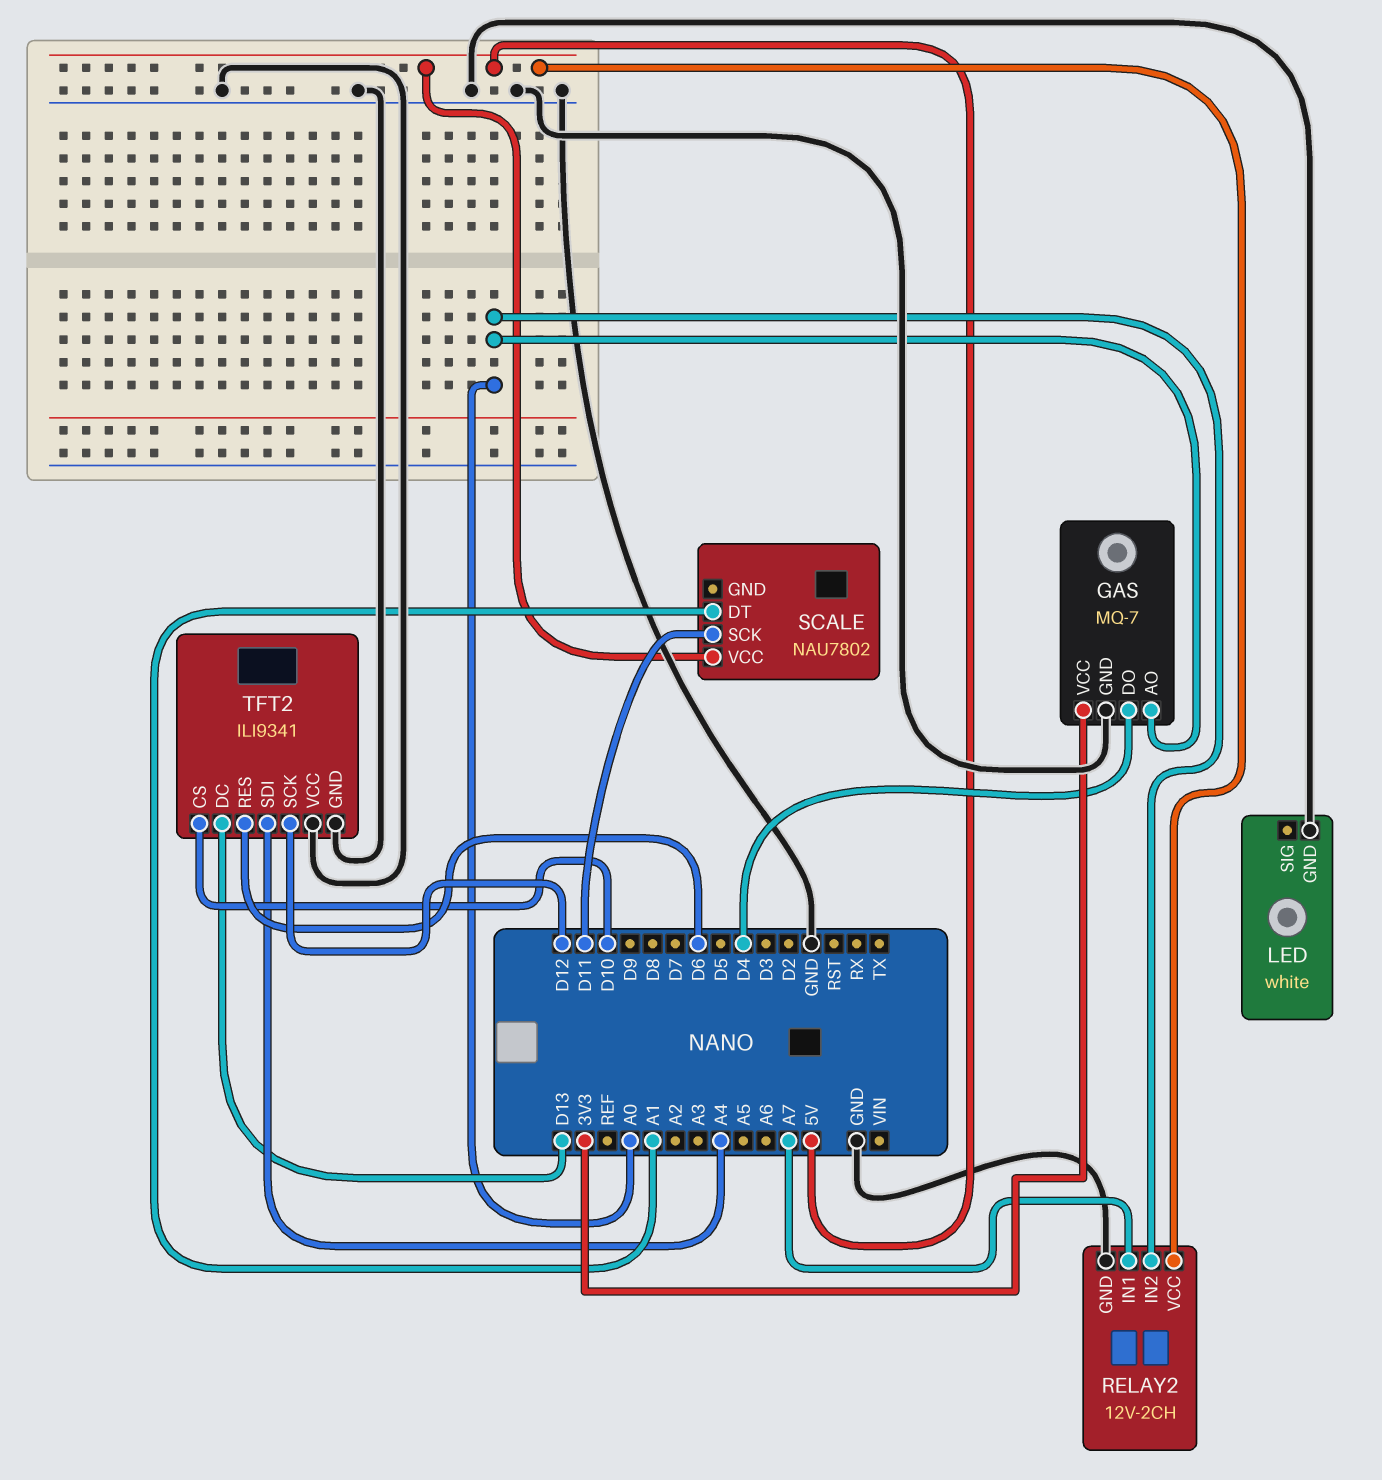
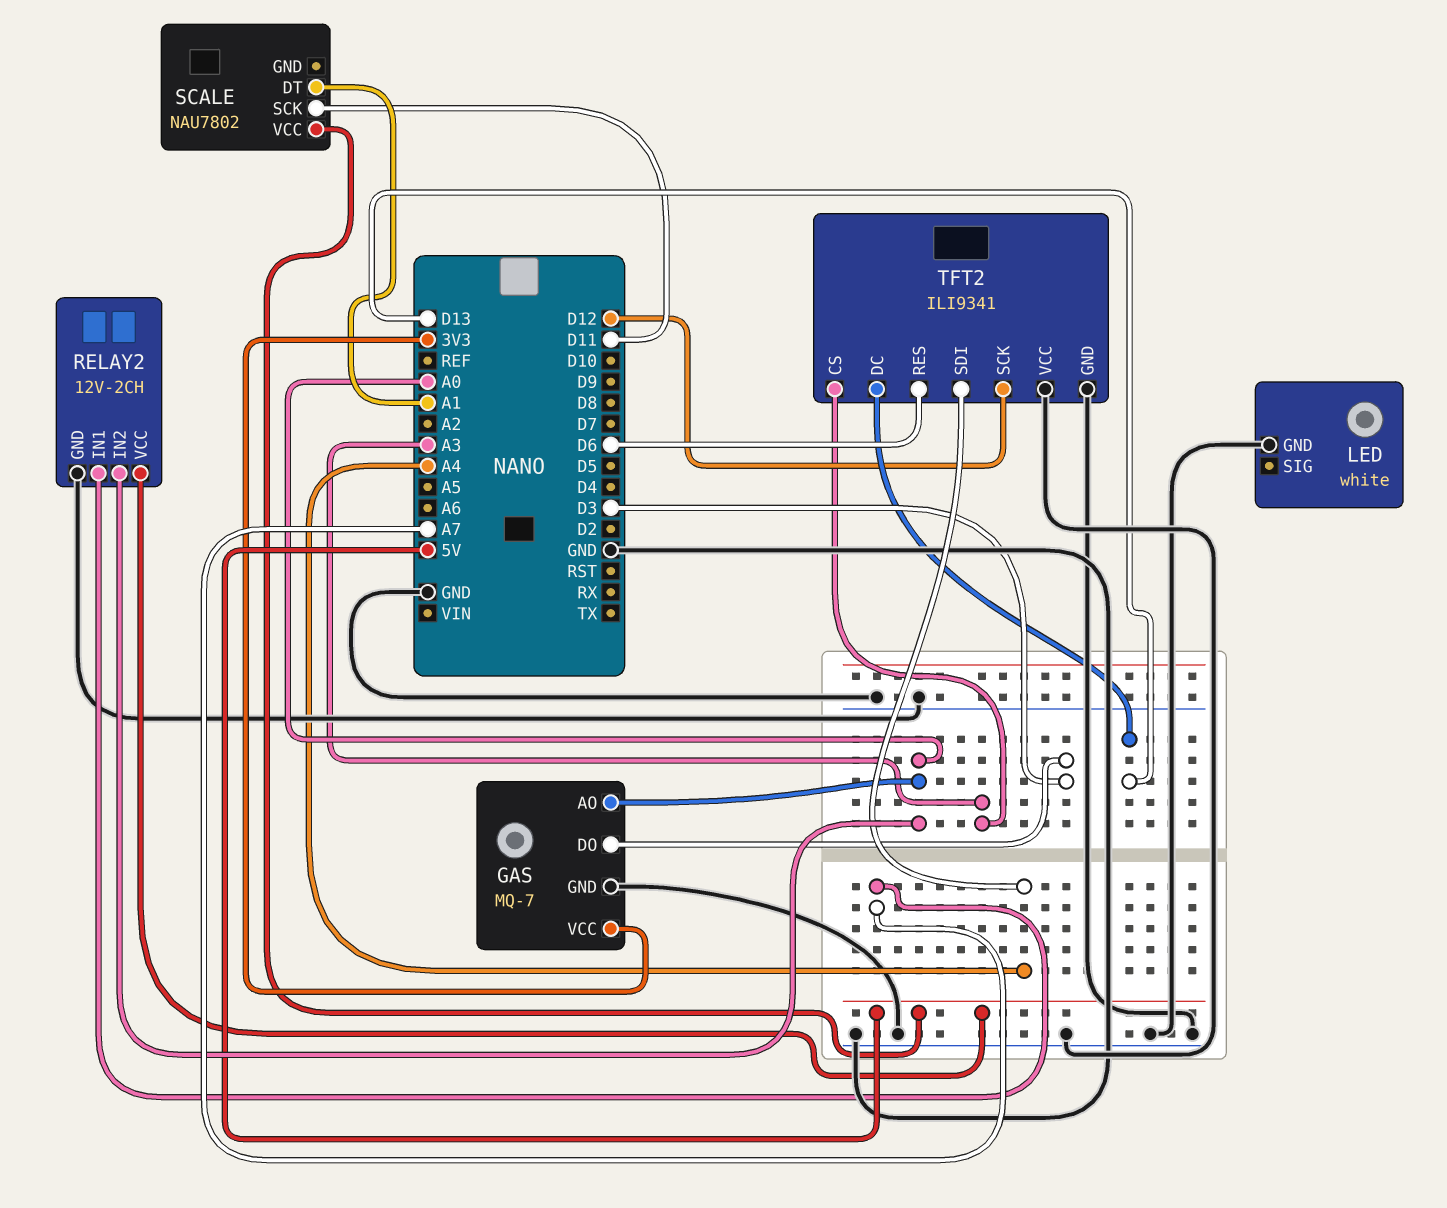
GAS pin DO: D4 -> D3
TFT2 pin CS: D10 -> A3

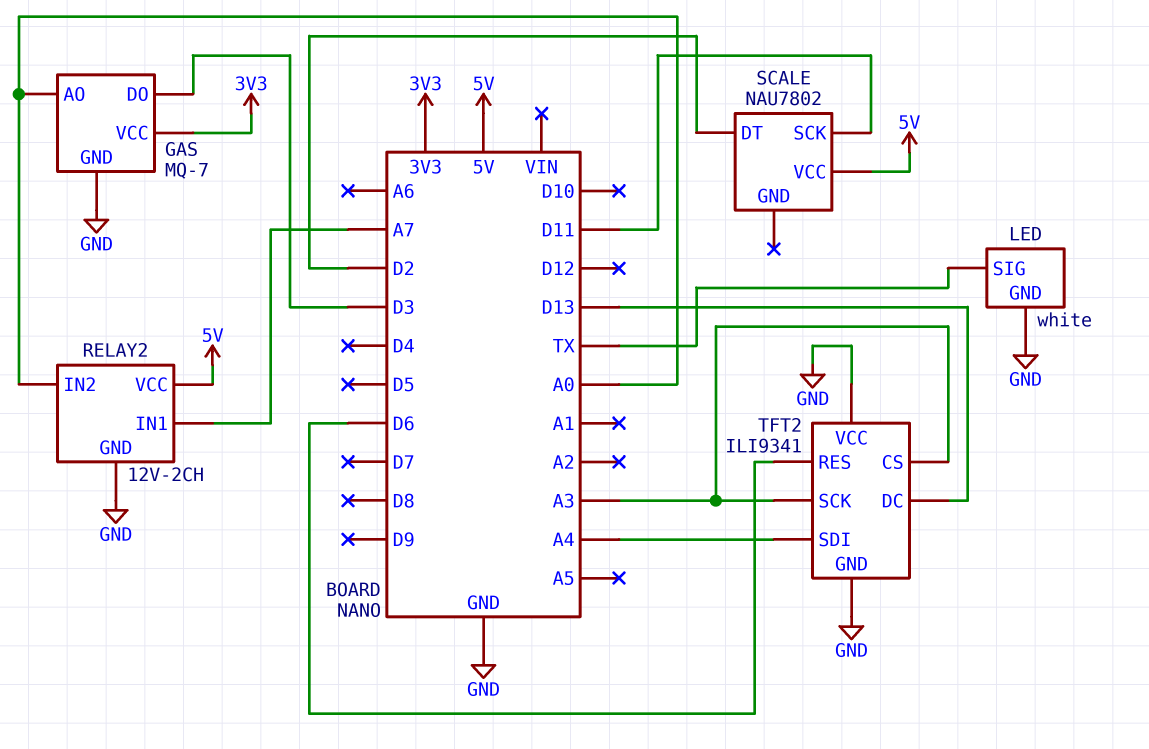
LED pin SIG: none -> TX
SCALE pin DT: A1 -> D2
TFT2 pin SCK: D12 -> A3

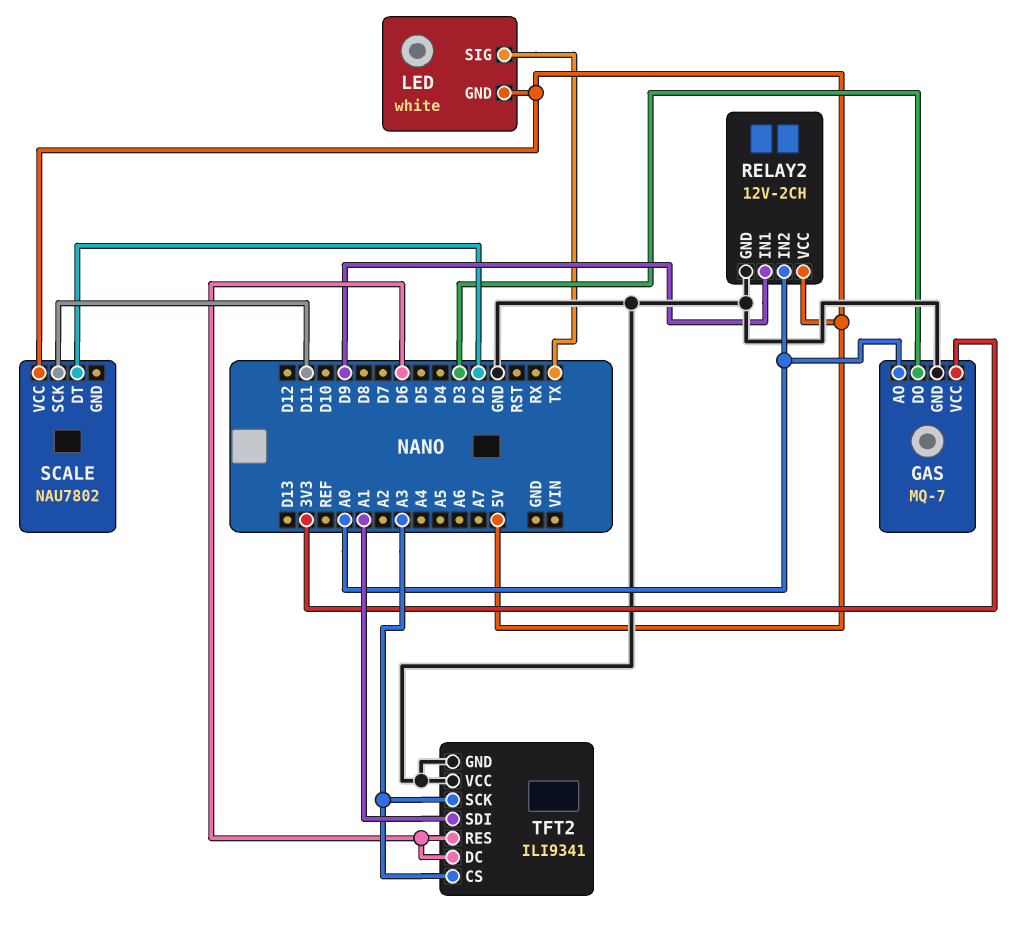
LED pin GND: GND -> 5V
RELAY2 pin IN1: A7 -> D9
TFT2 pin DC: D13 -> D6
TFT2 pin SDI: A4 -> A1

